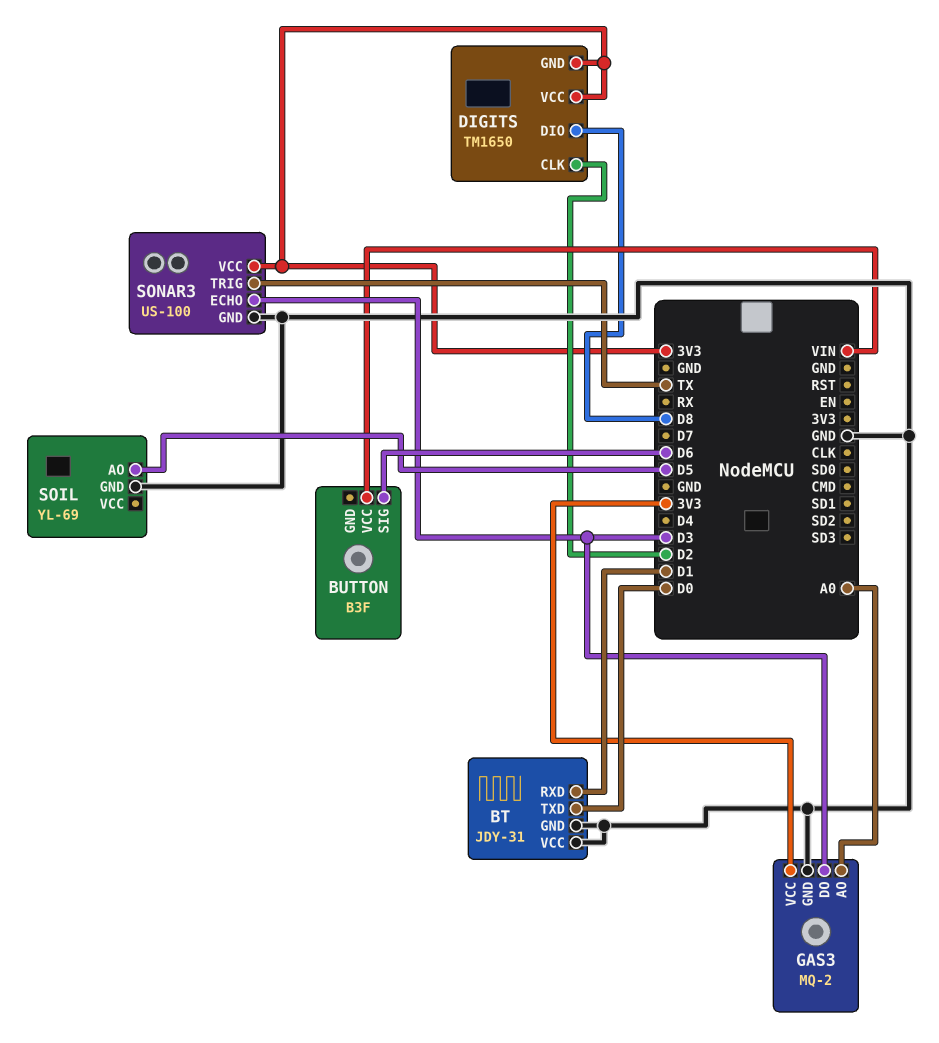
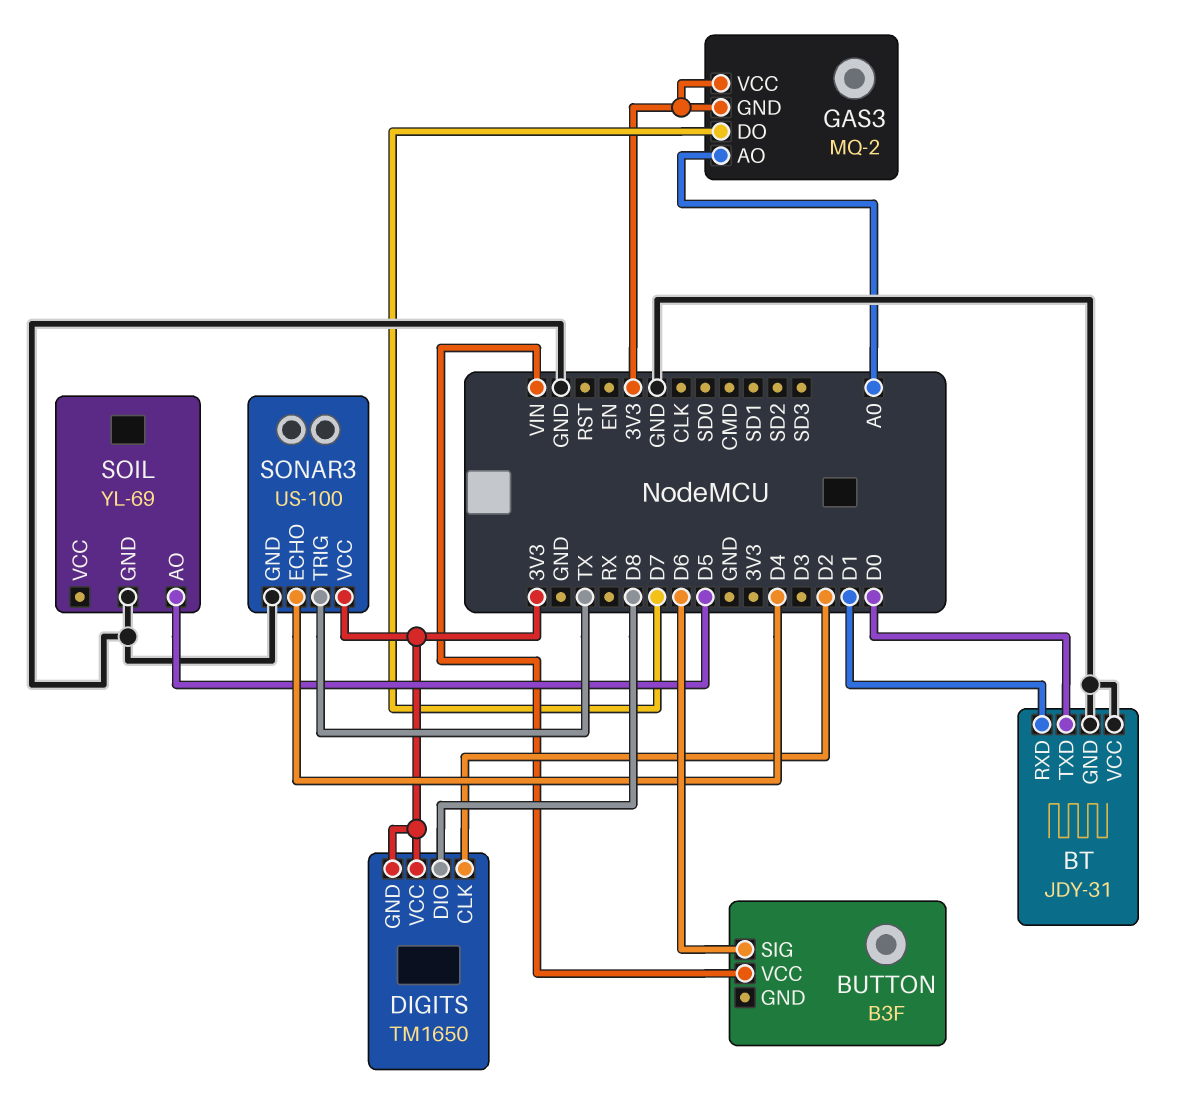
GAS3 pin DO: D3 -> D7
GAS3 pin GND: GND -> 3V3
SONAR3 pin ECHO: D3 -> D4

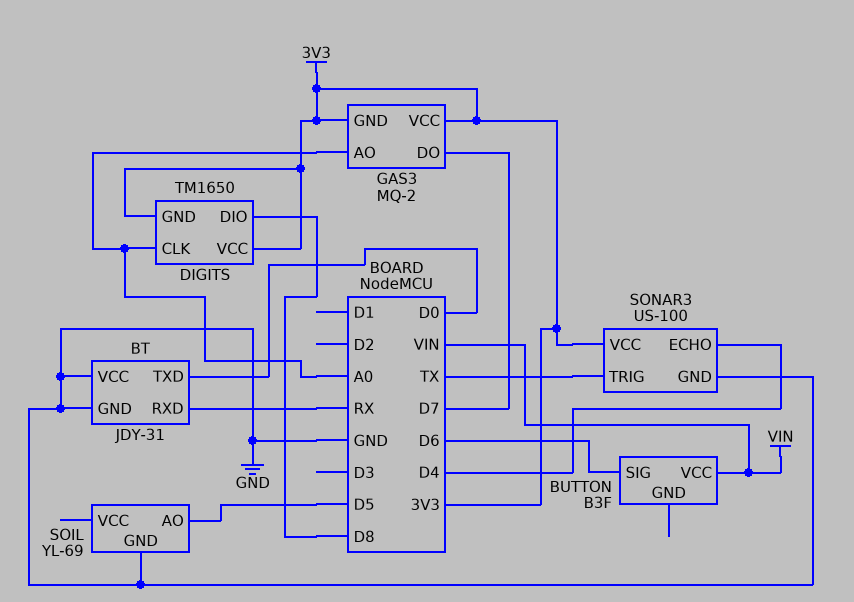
BT pin RXD: D1 -> RX
DIGITS pin CLK: D2 -> A0

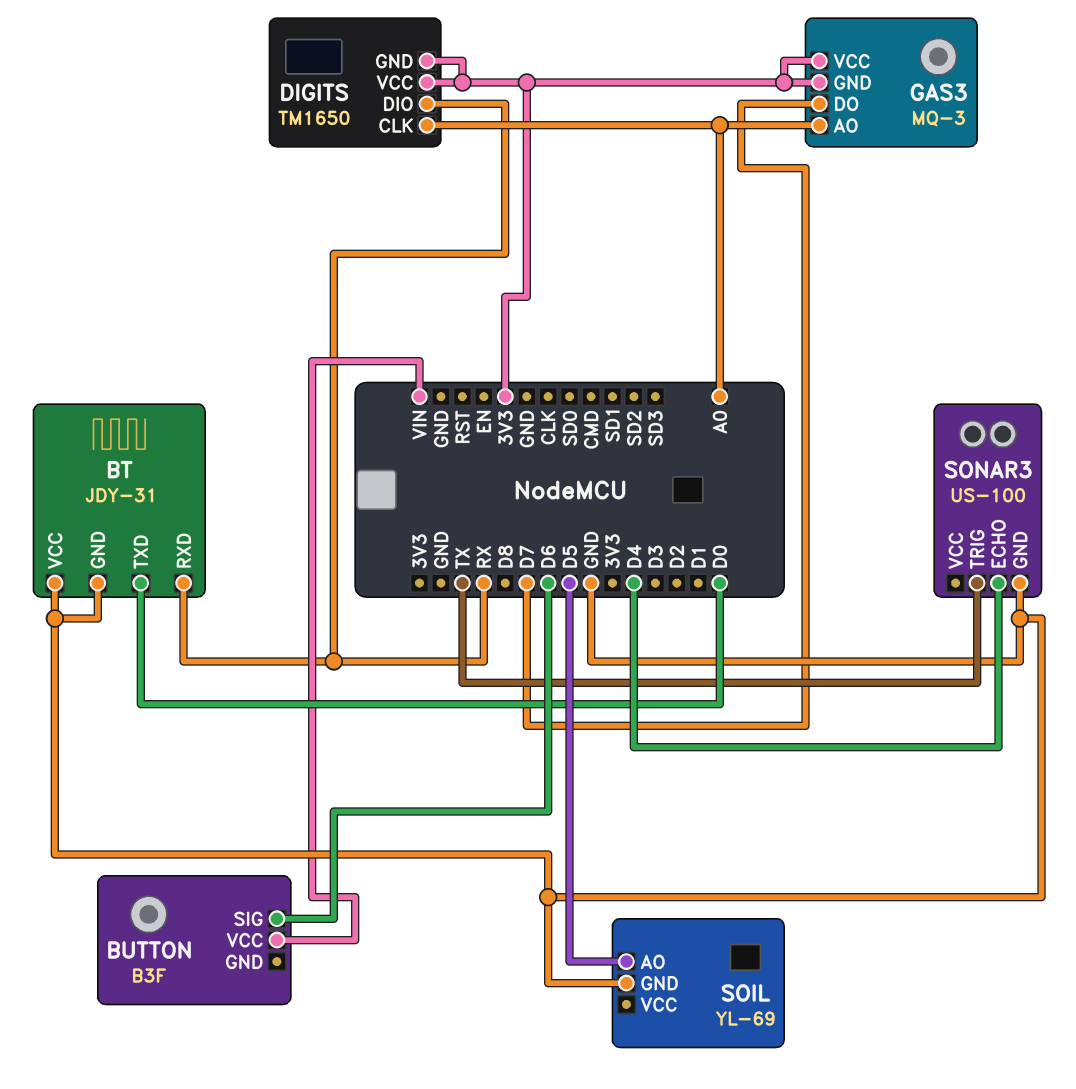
DIGITS pin DIO: D8 -> RX
GAS3: MQ-2 -> MQ-3
SONAR3 pin VCC: 3V3 -> none

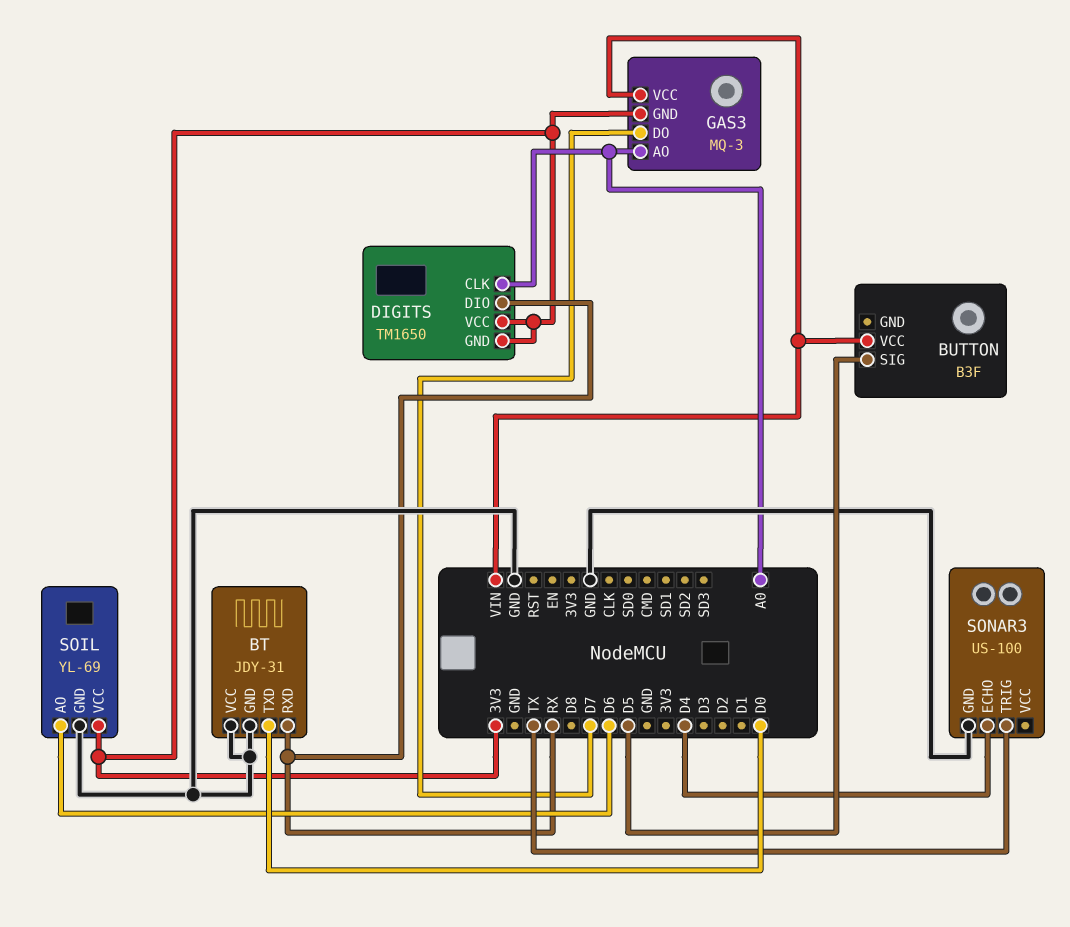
BUTTON pin SIG: D6 -> D5
GAS3 pin VCC: 3V3 -> VIN
SOIL pin AO: D5 -> D6
SOIL pin VCC: none -> 3V3

